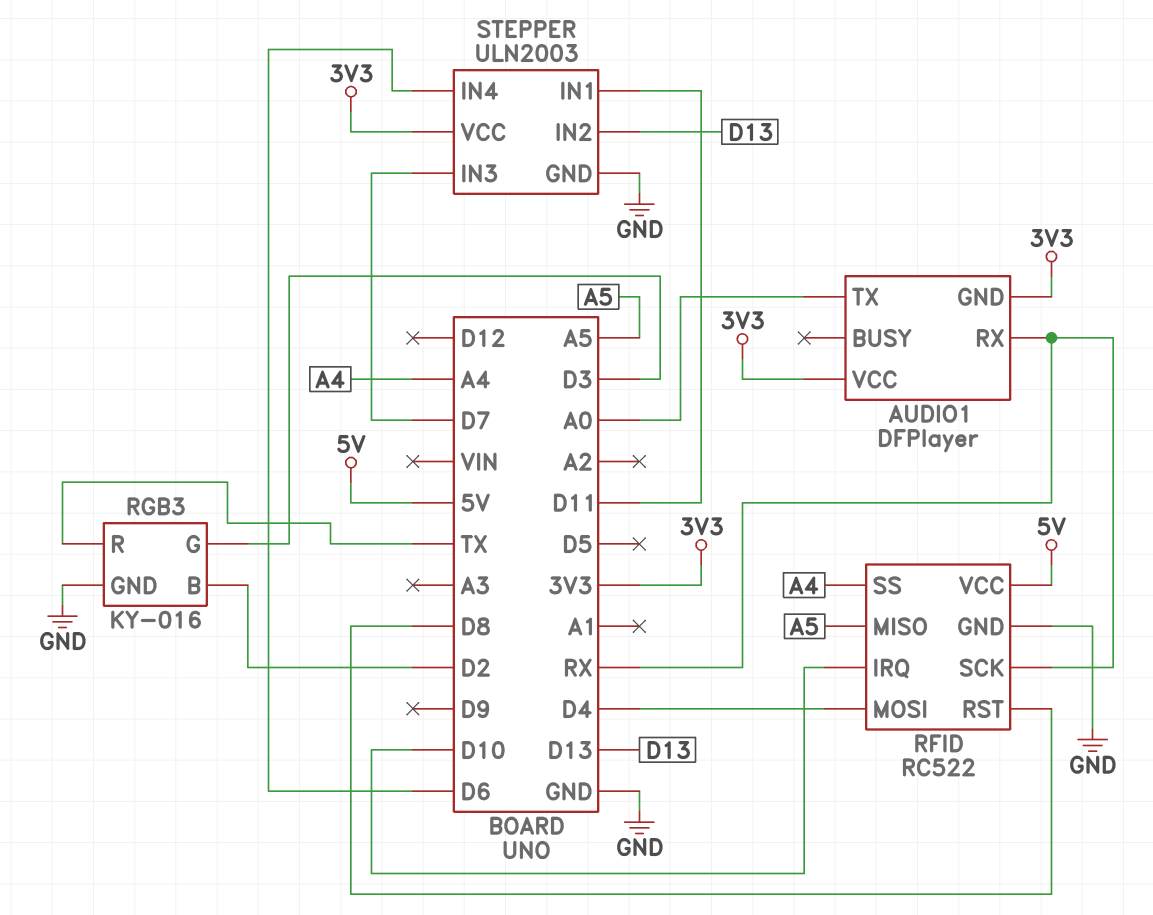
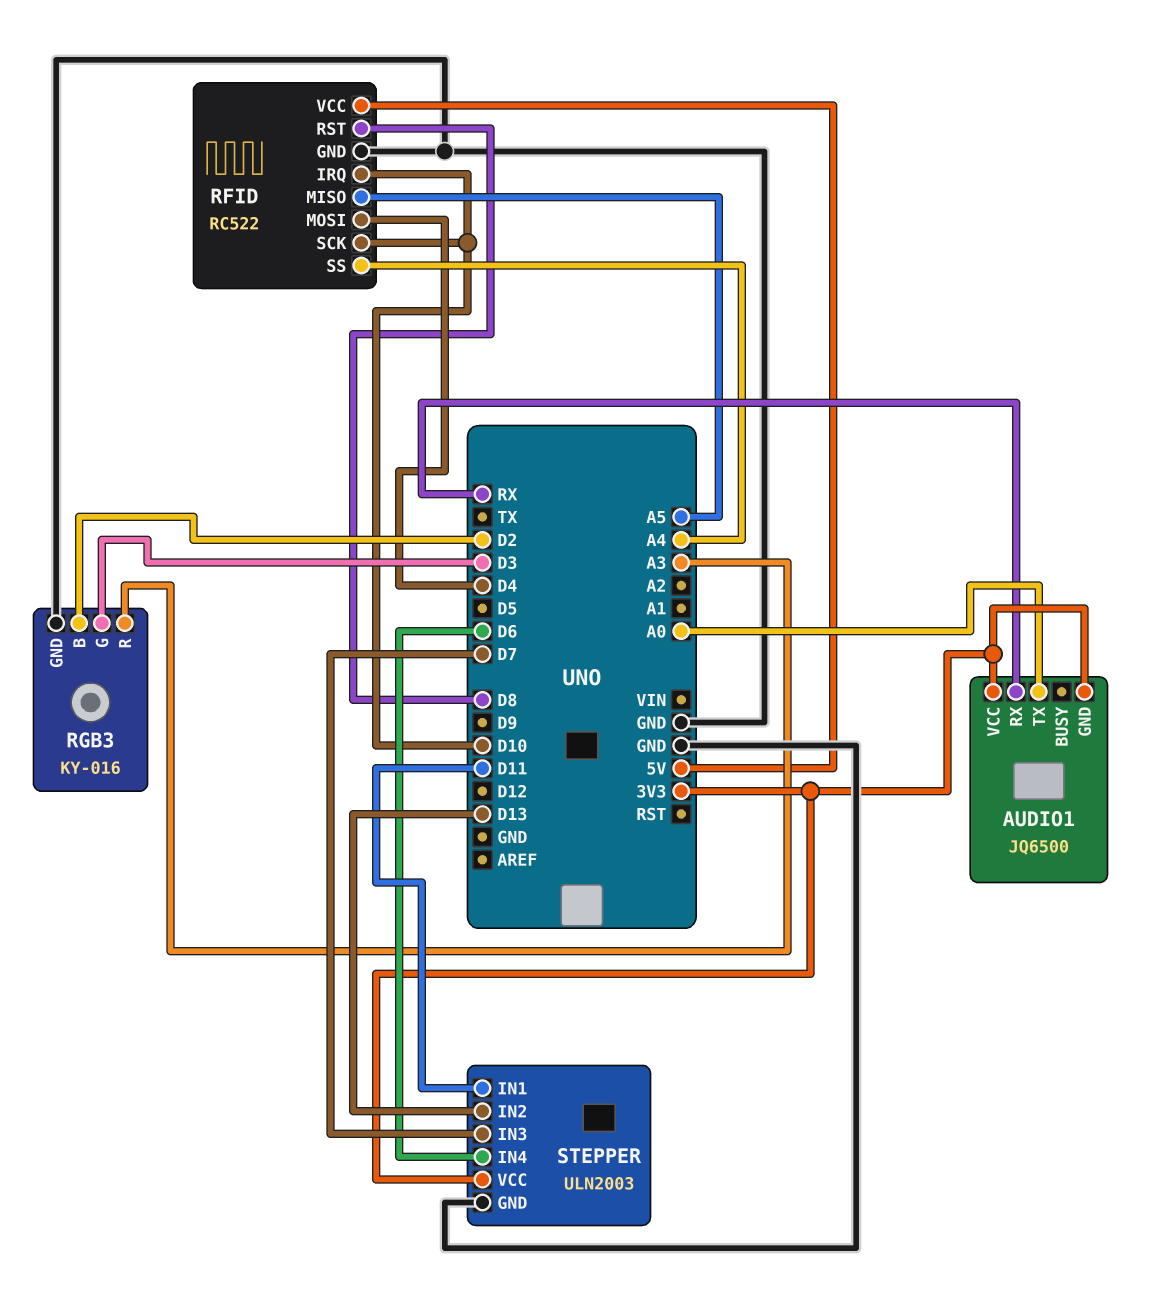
AUDIO1: DFPlayer -> JQ6500
RFID pin SCK: RX -> D10
RGB3 pin R: TX -> A3

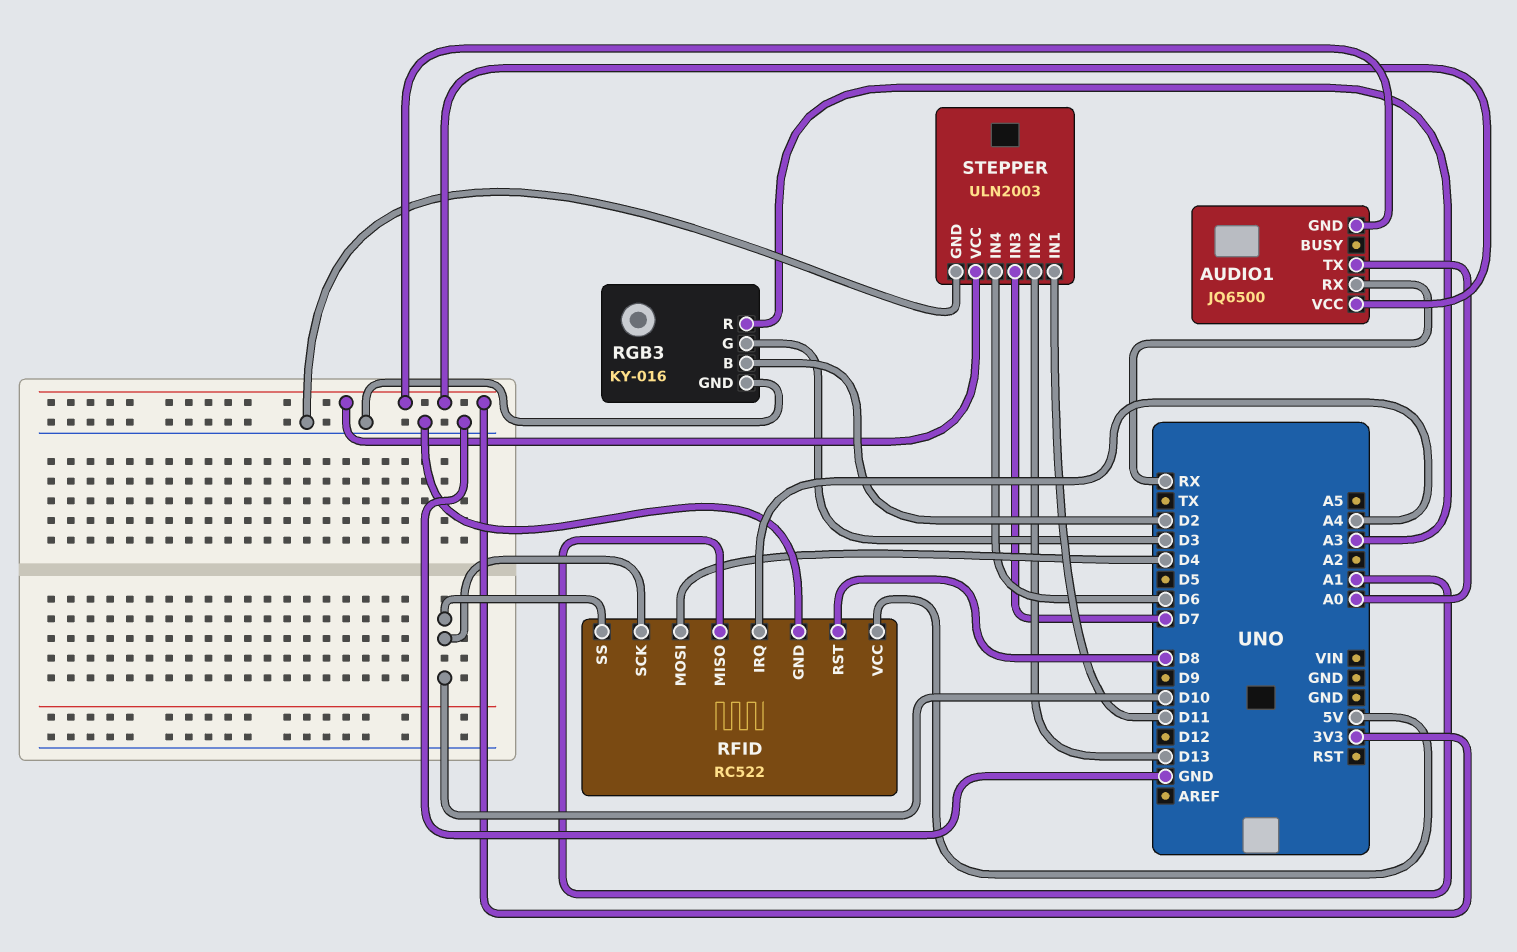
RFID pin IRQ: D10 -> A4
RFID pin MISO: A5 -> A1
RFID pin SS: A4 -> D10

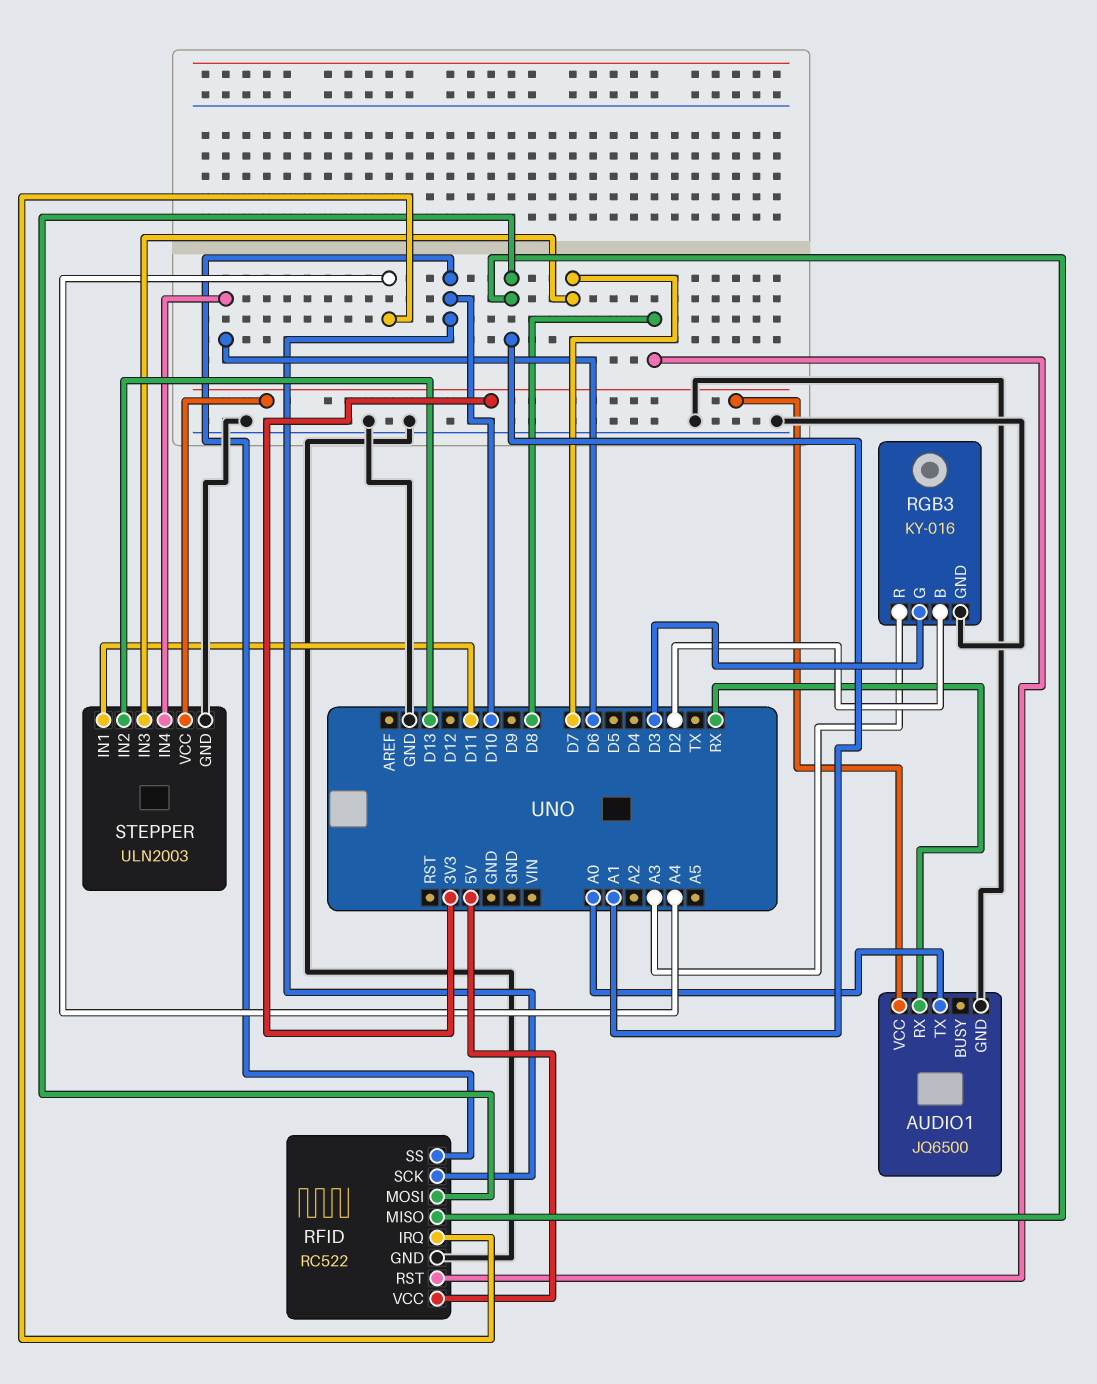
AUDIO1 pin GND: 3V3 -> GND
RFID pin MOSI: D4 -> A1

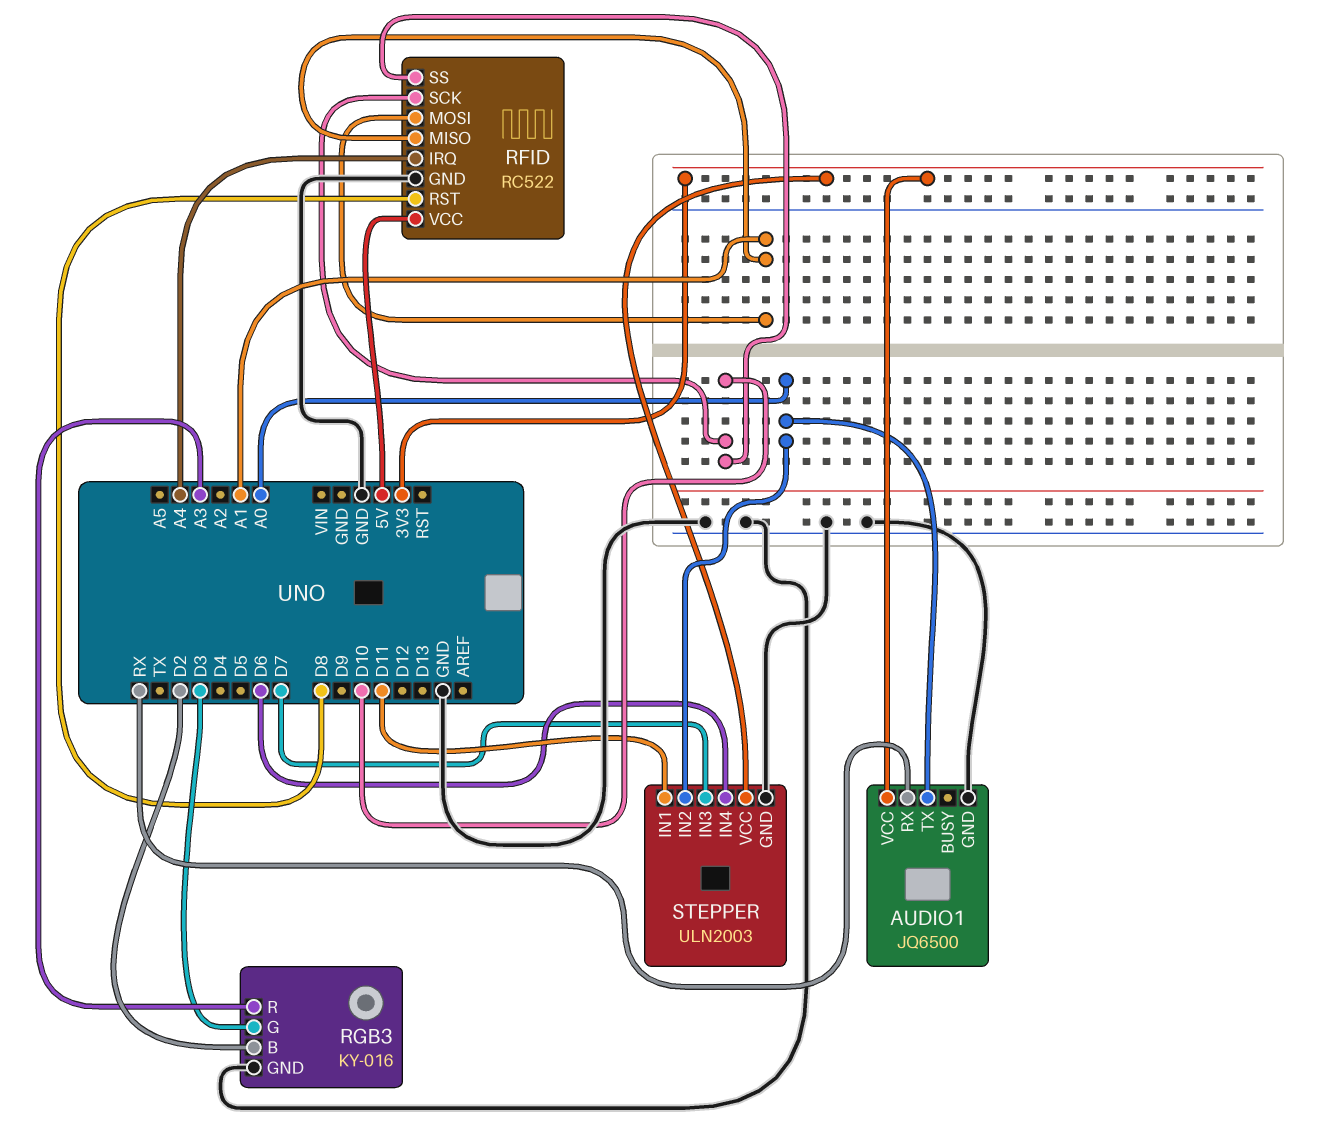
STEPPER pin IN2: D13 -> A0

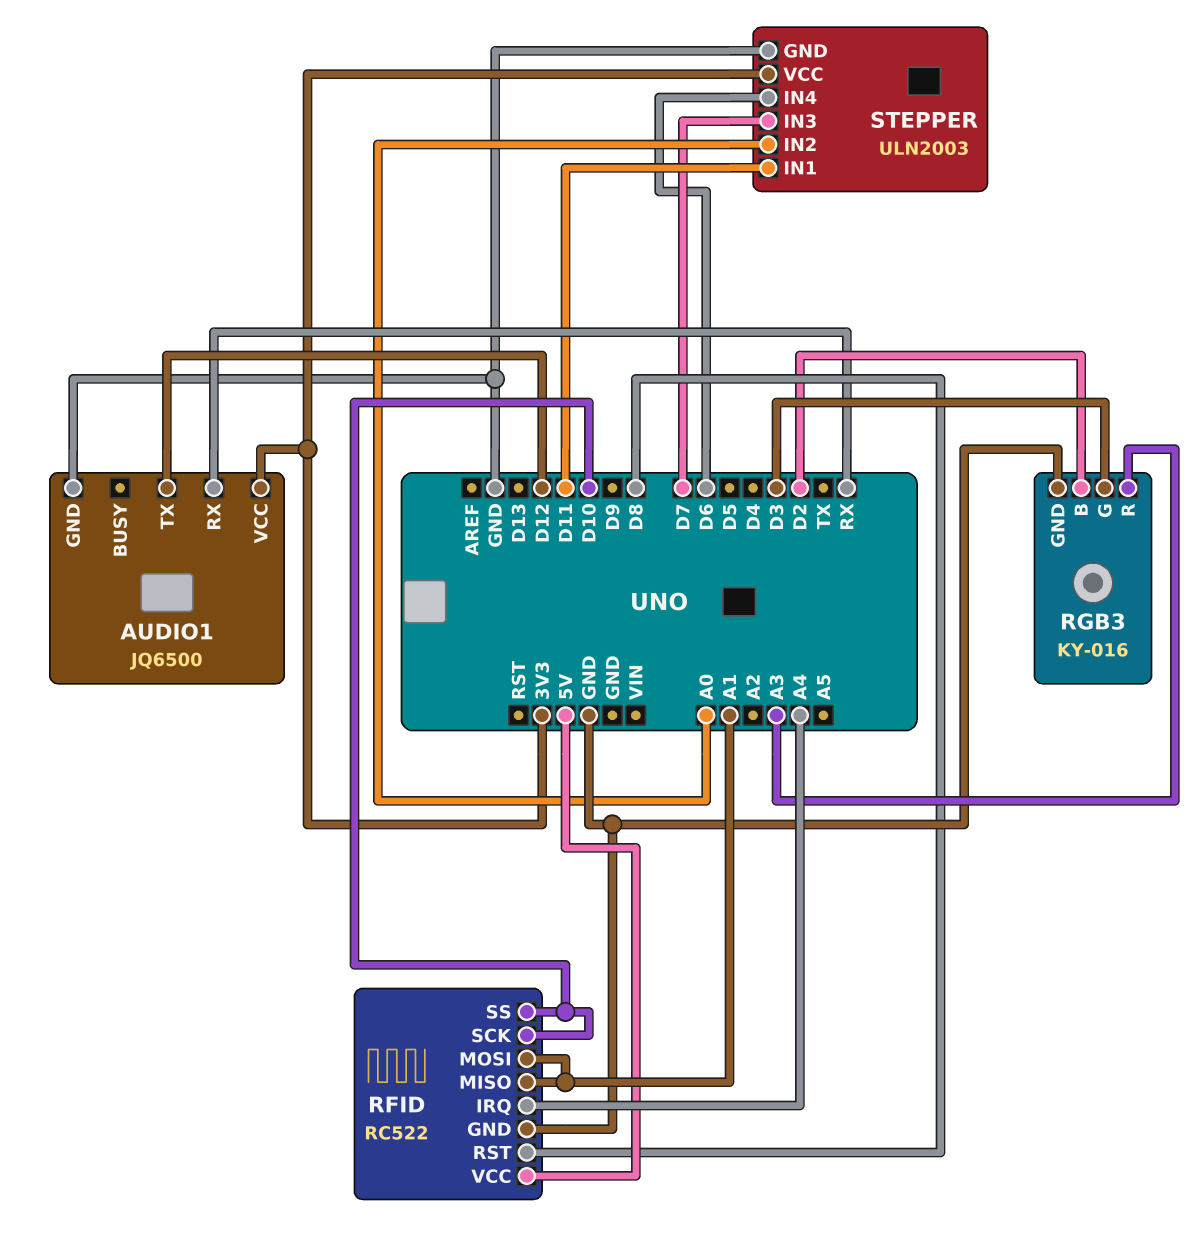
AUDIO1 pin TX: A0 -> D12

